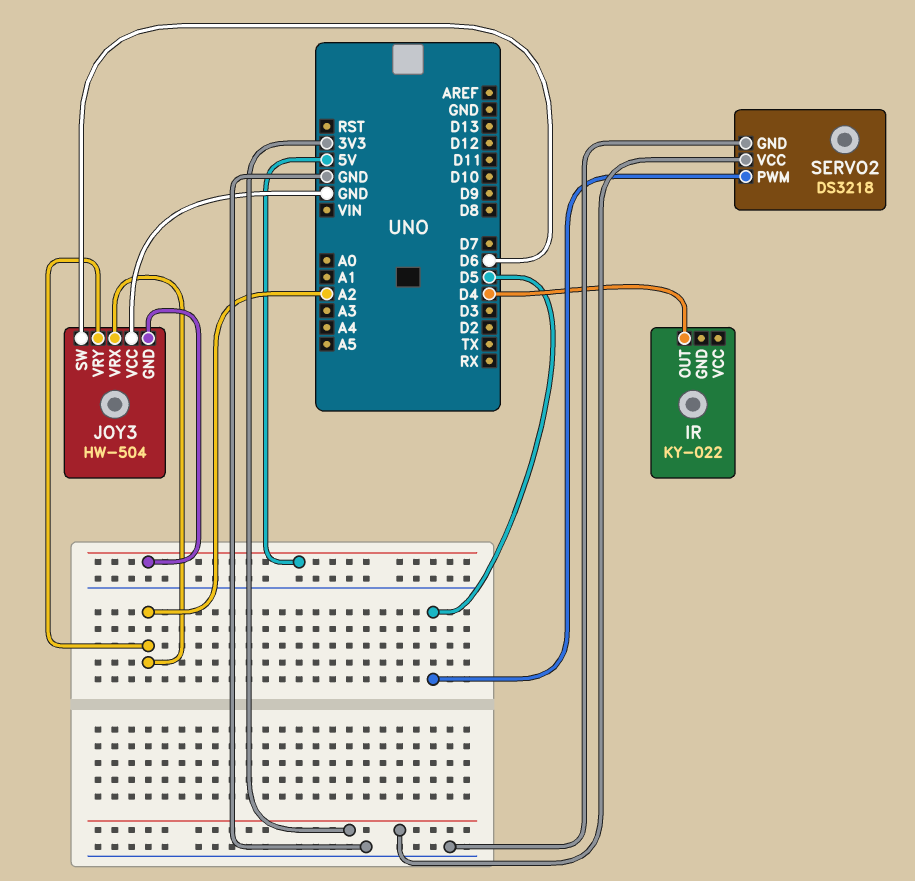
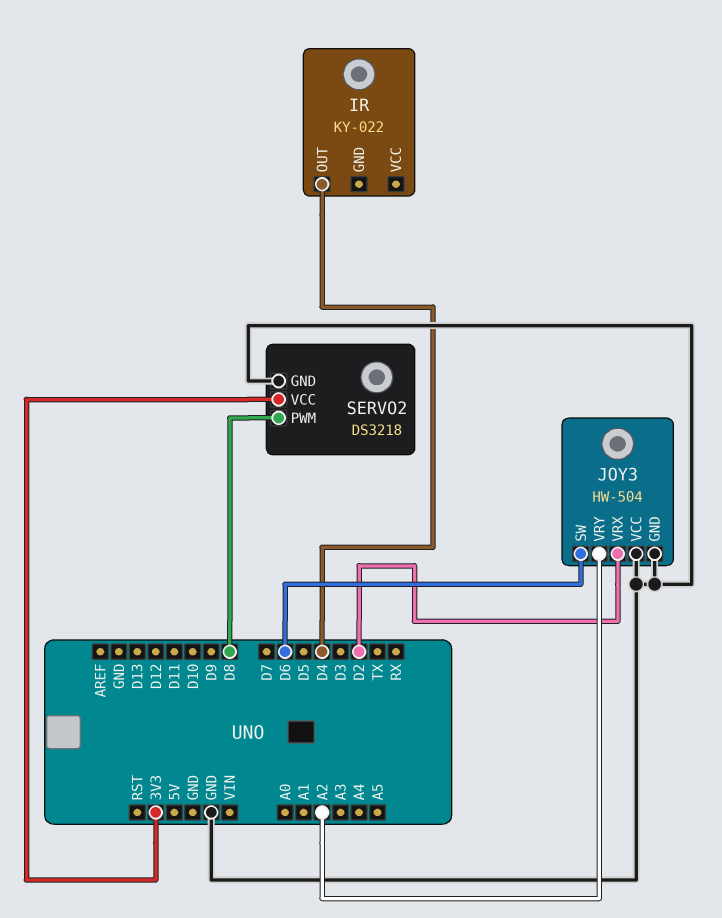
JOY3 pin GND: 5V -> GND
JOY3 pin VRX: A2 -> D2
SERVO2 pin PWM: D5 -> D8

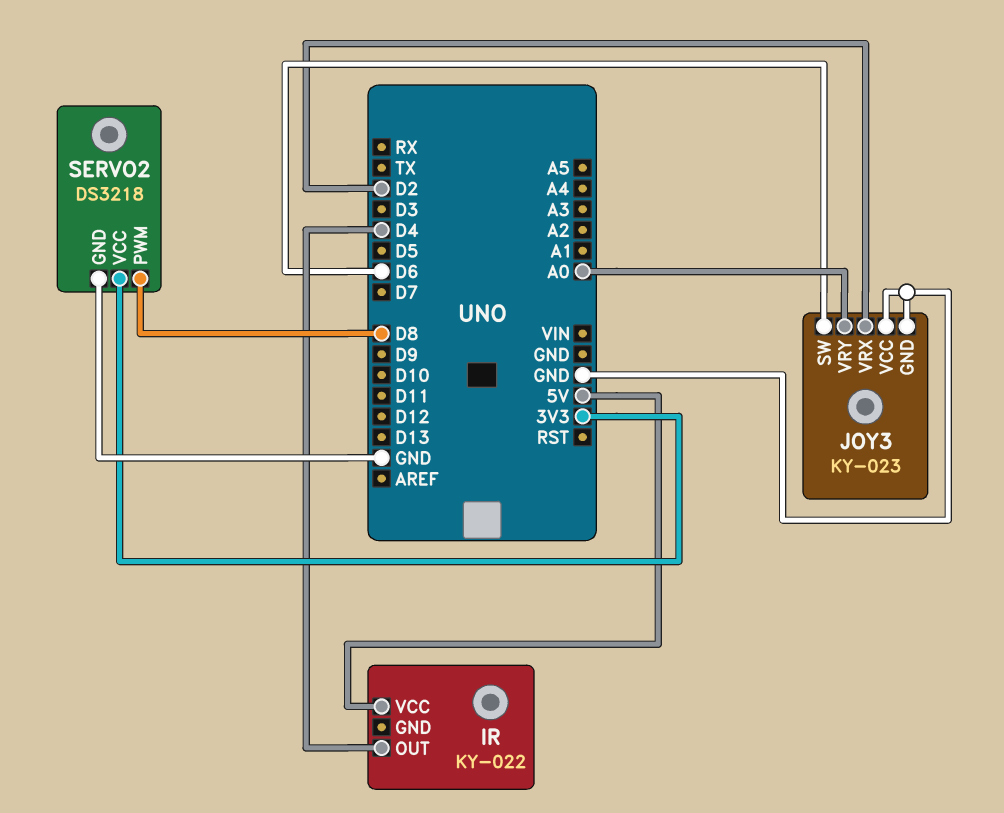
IR pin VCC: none -> 5V
JOY3: HW-504 -> KY-023
JOY3 pin VRY: A2 -> A0

